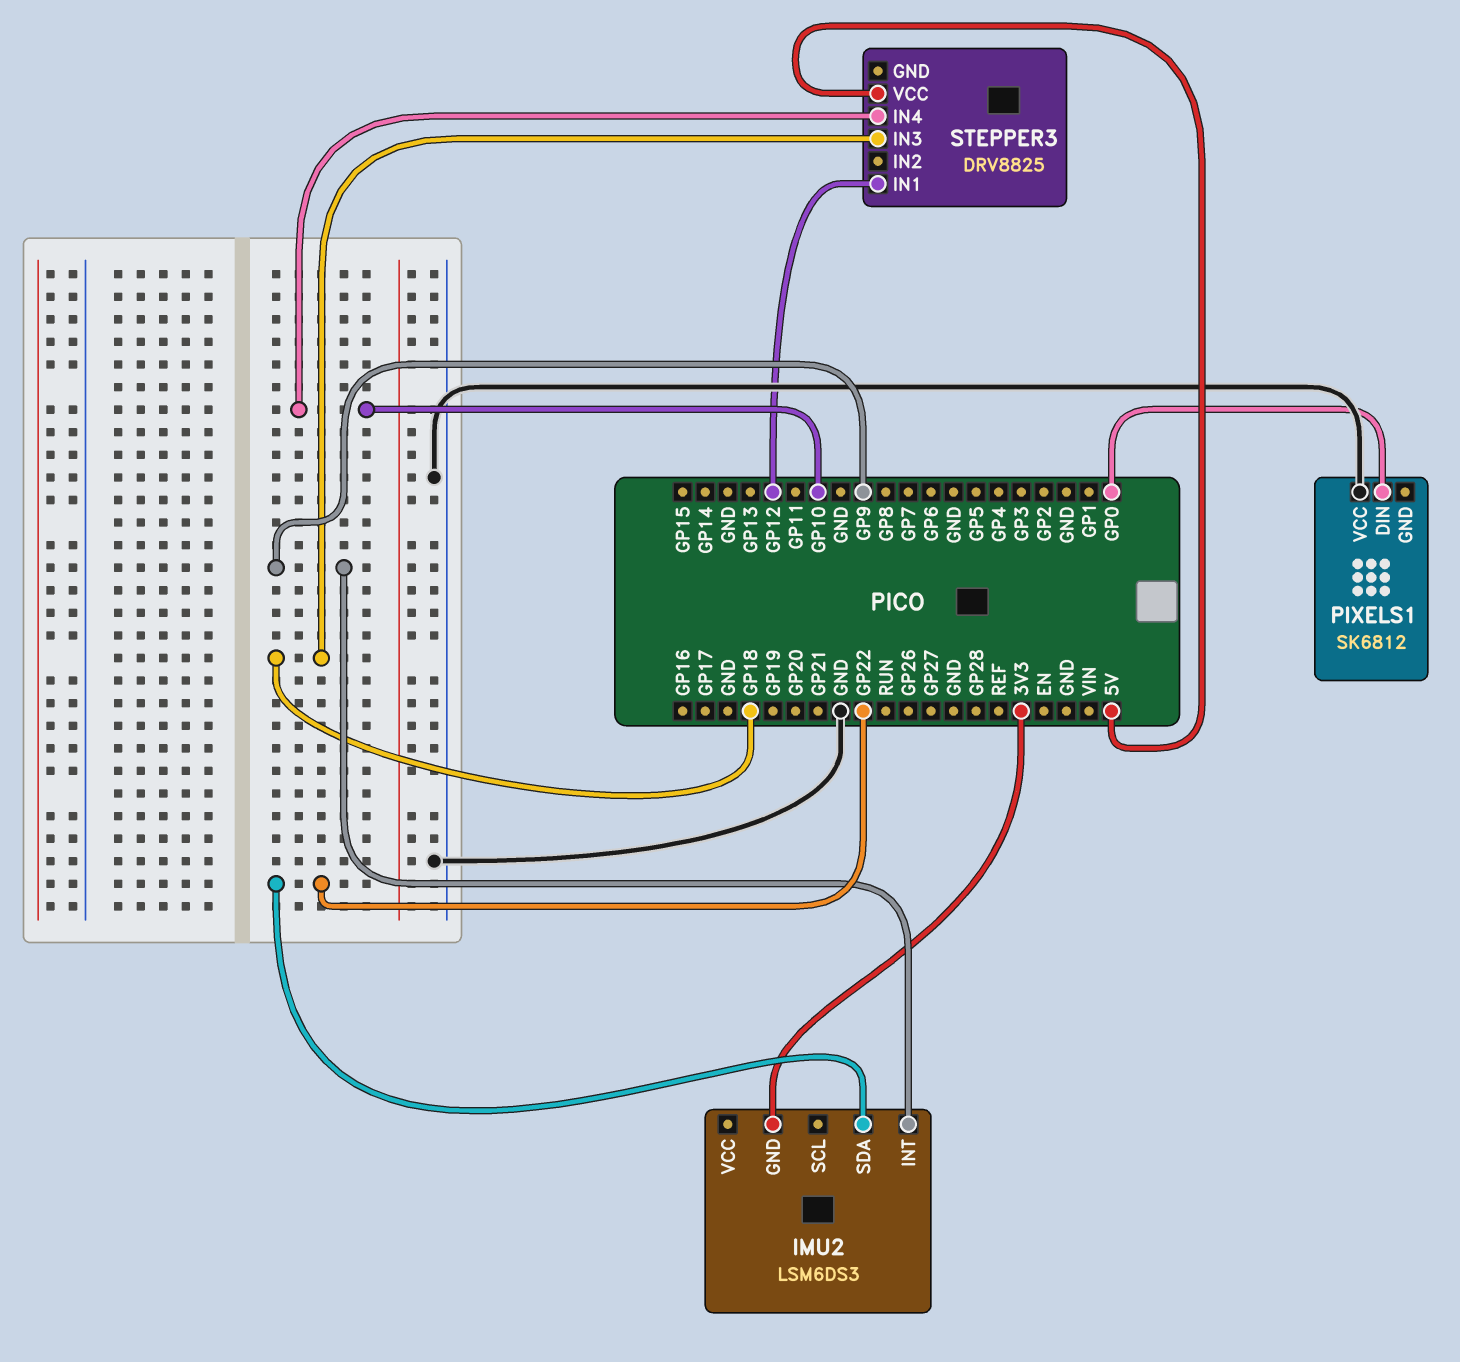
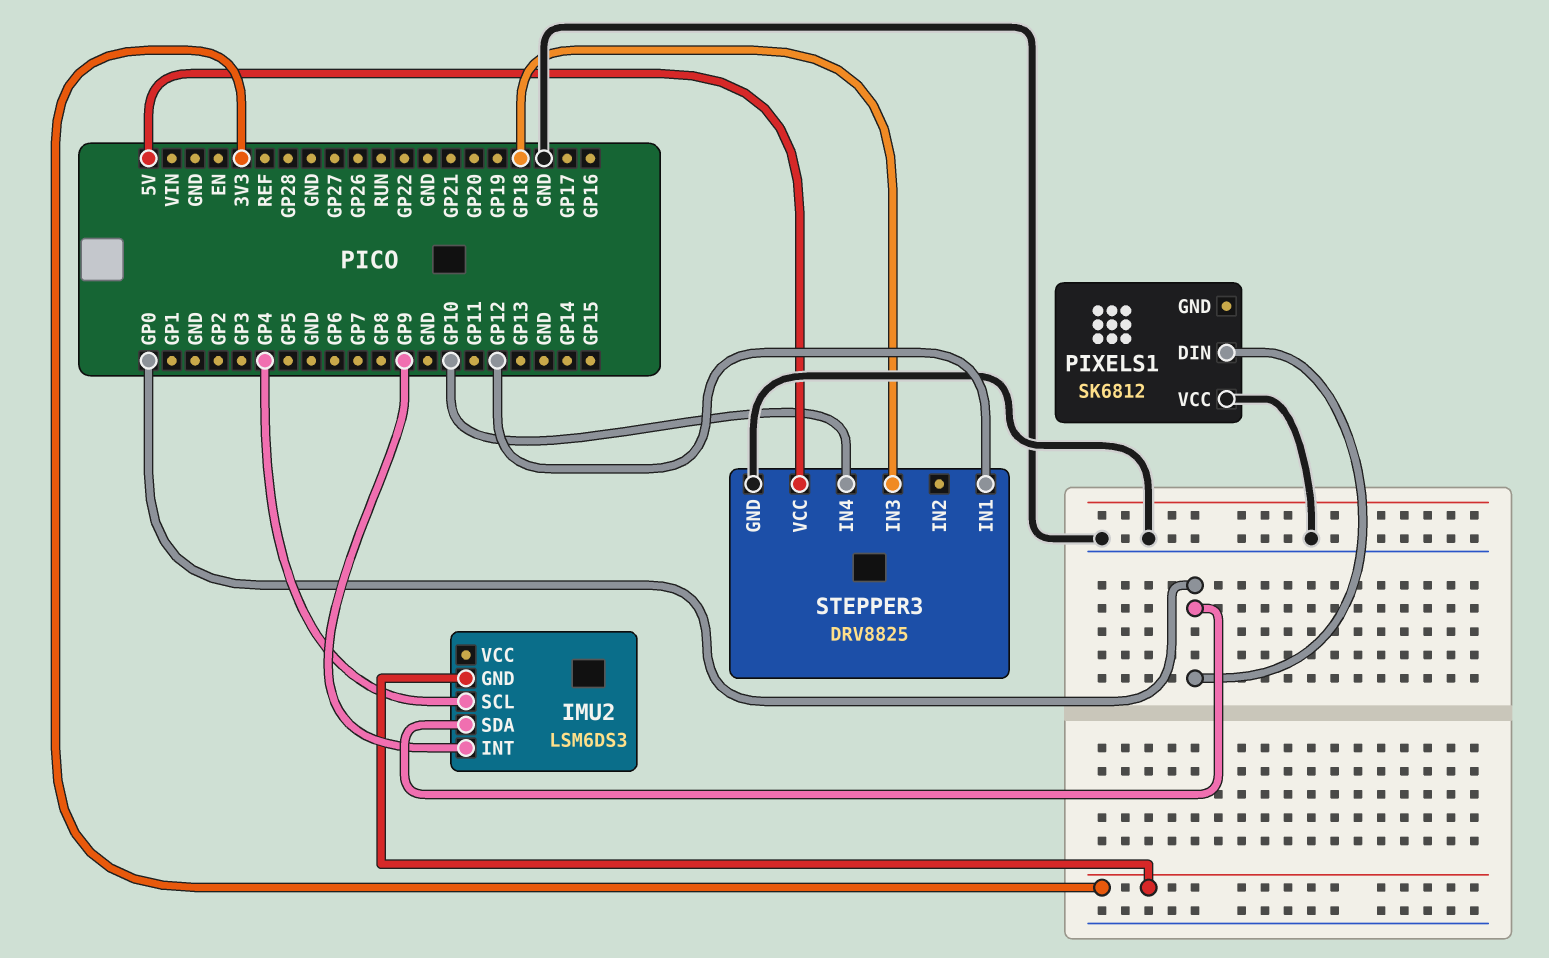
IMU2 pin SCL: none -> GP4
IMU2 pin SDA: GP22 -> GP0
STEPPER3 pin GND: none -> GND

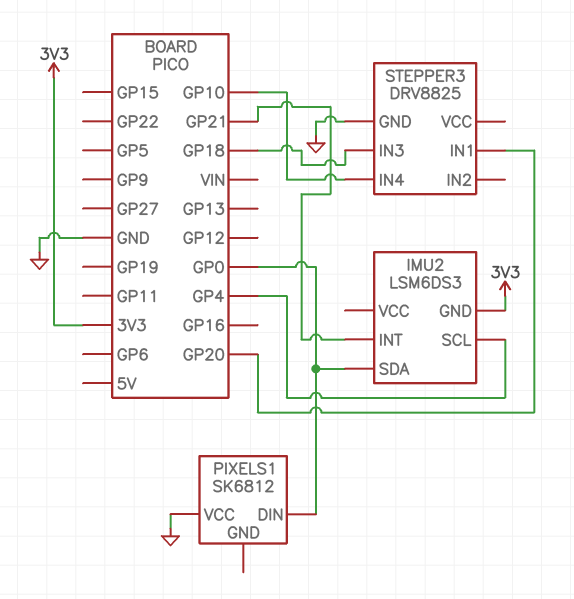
IMU2 pin INT: GP9 -> GP21
STEPPER3 pin IN1: GP12 -> GP20
STEPPER3 pin VCC: 5V -> none

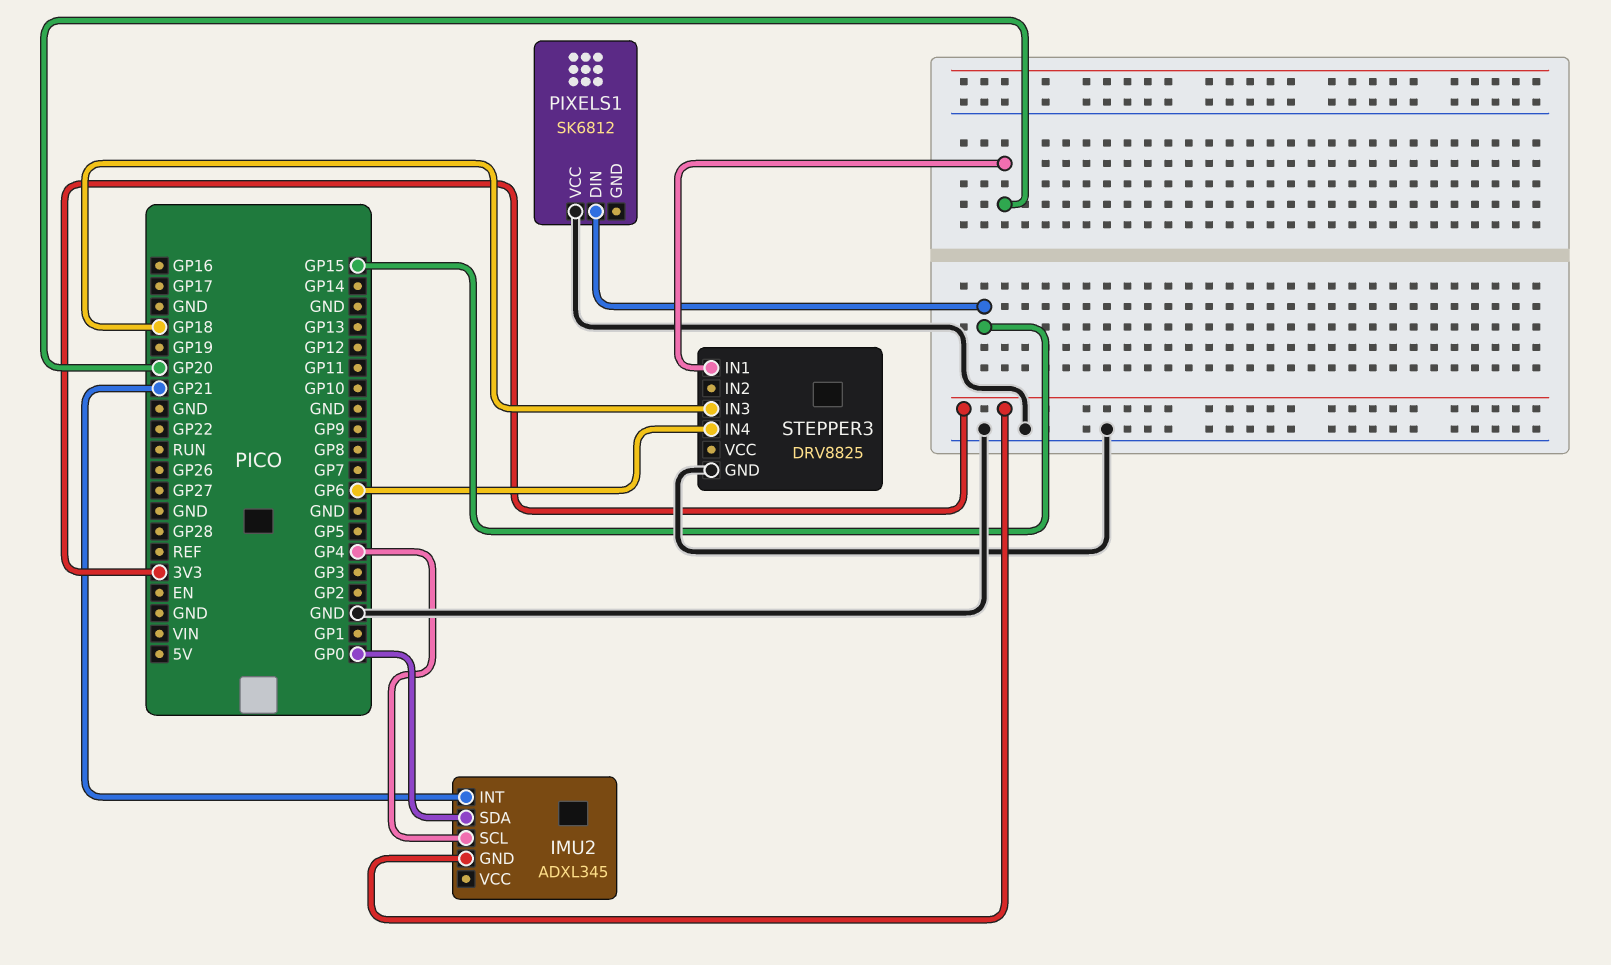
IMU2: LSM6DS3 -> ADXL345
PIXELS1 pin DIN: GP0 -> GP15
STEPPER3 pin IN4: GP10 -> GP6

